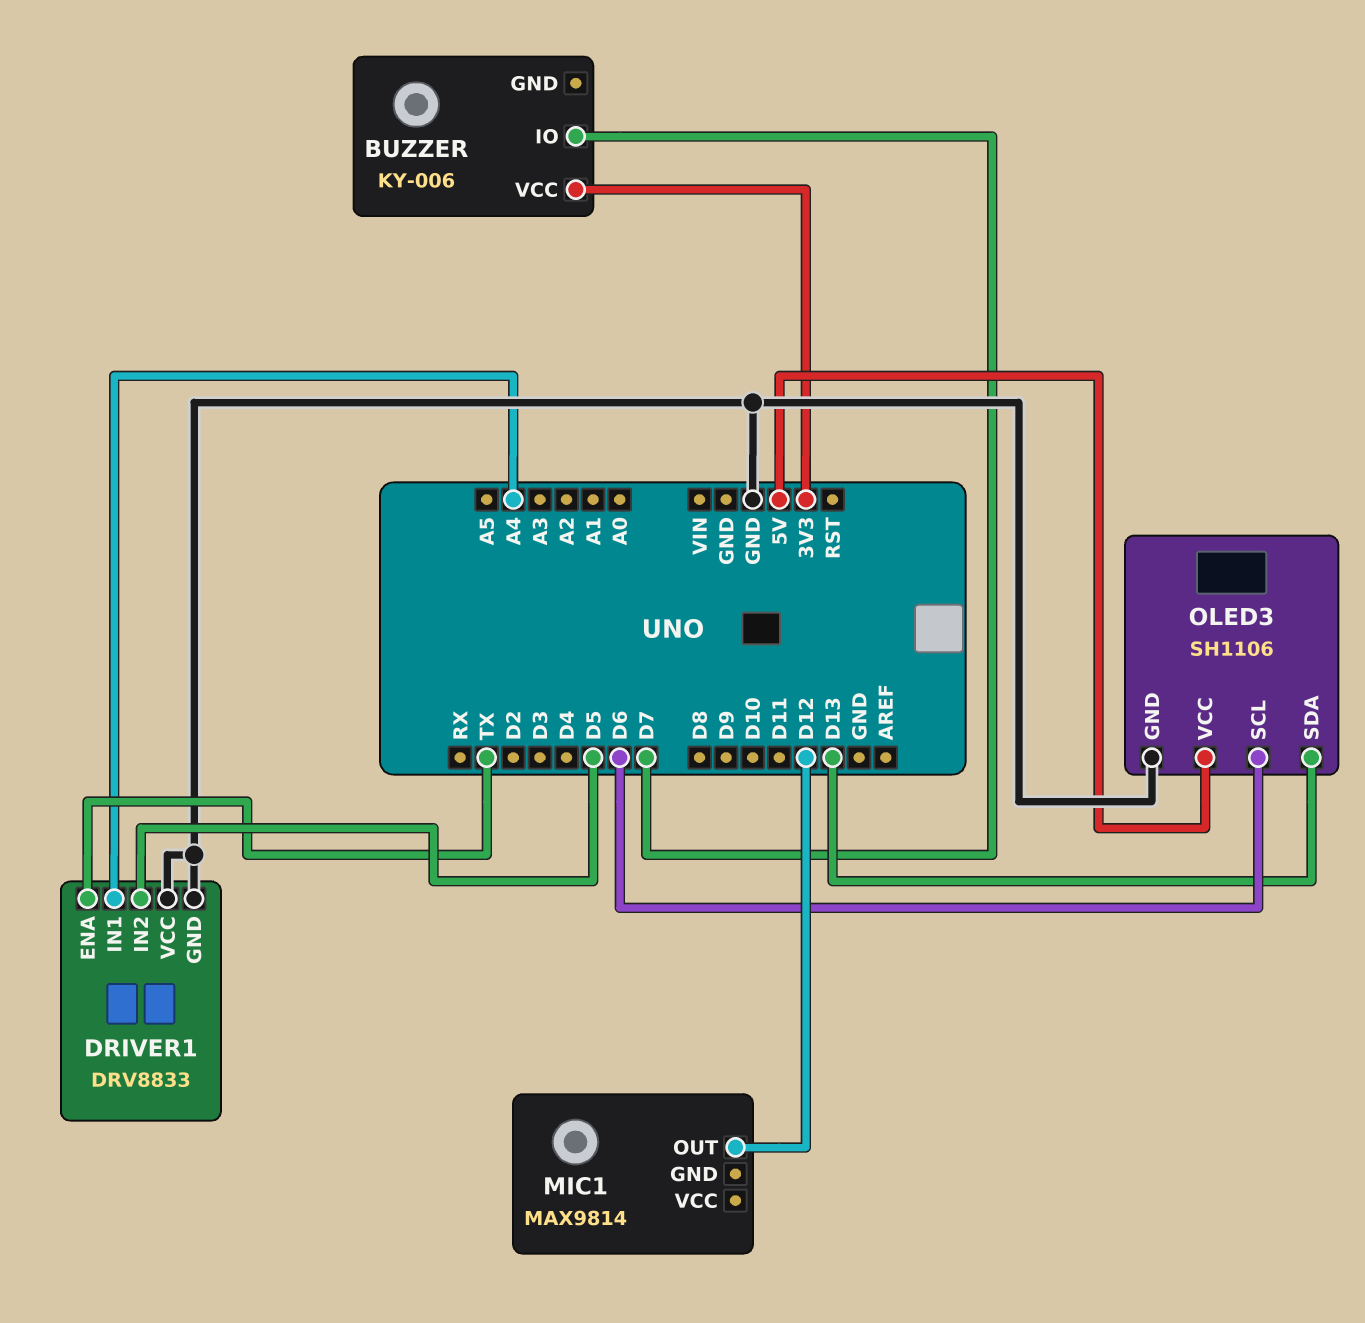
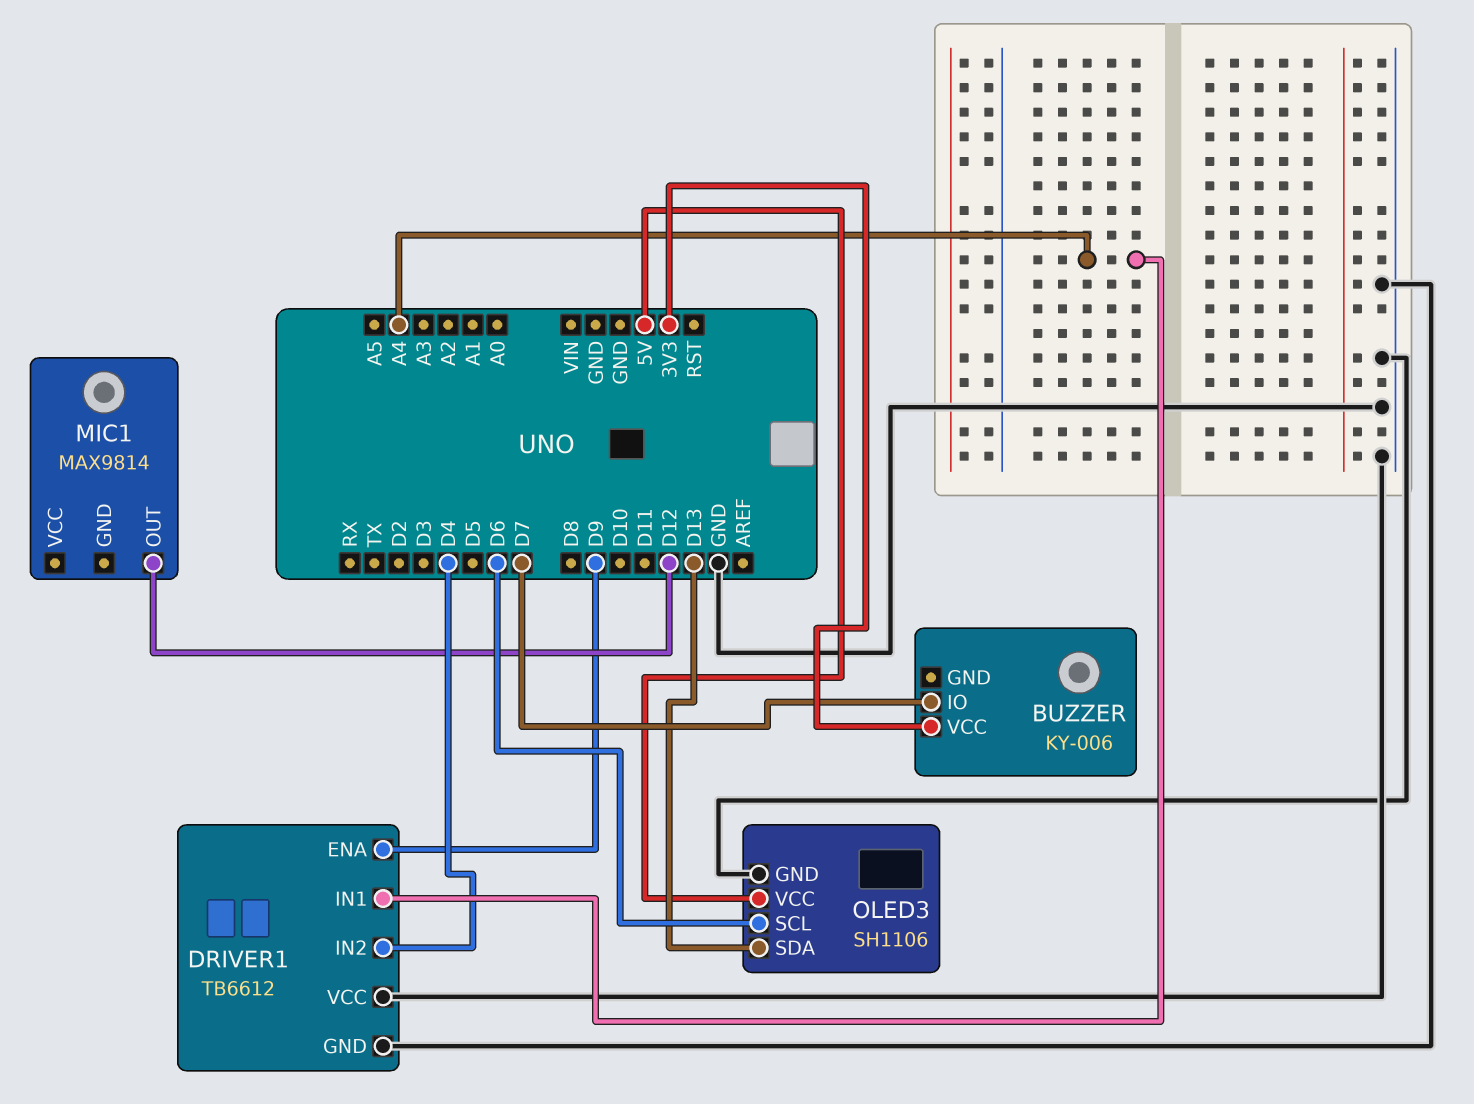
DRIVER1: DRV8833 -> TB6612
DRIVER1 pin ENA: TX -> D9
DRIVER1 pin IN2: D5 -> D4

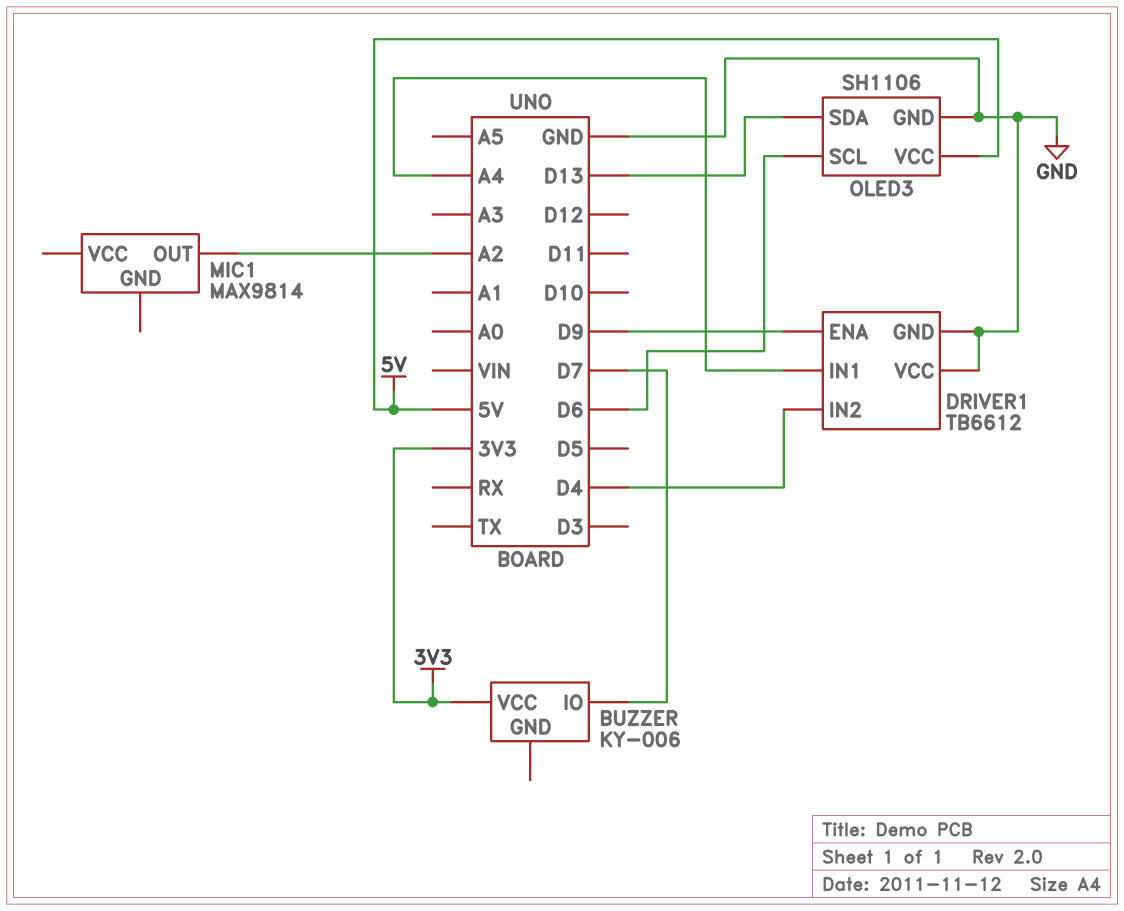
MIC1 pin OUT: D12 -> A2

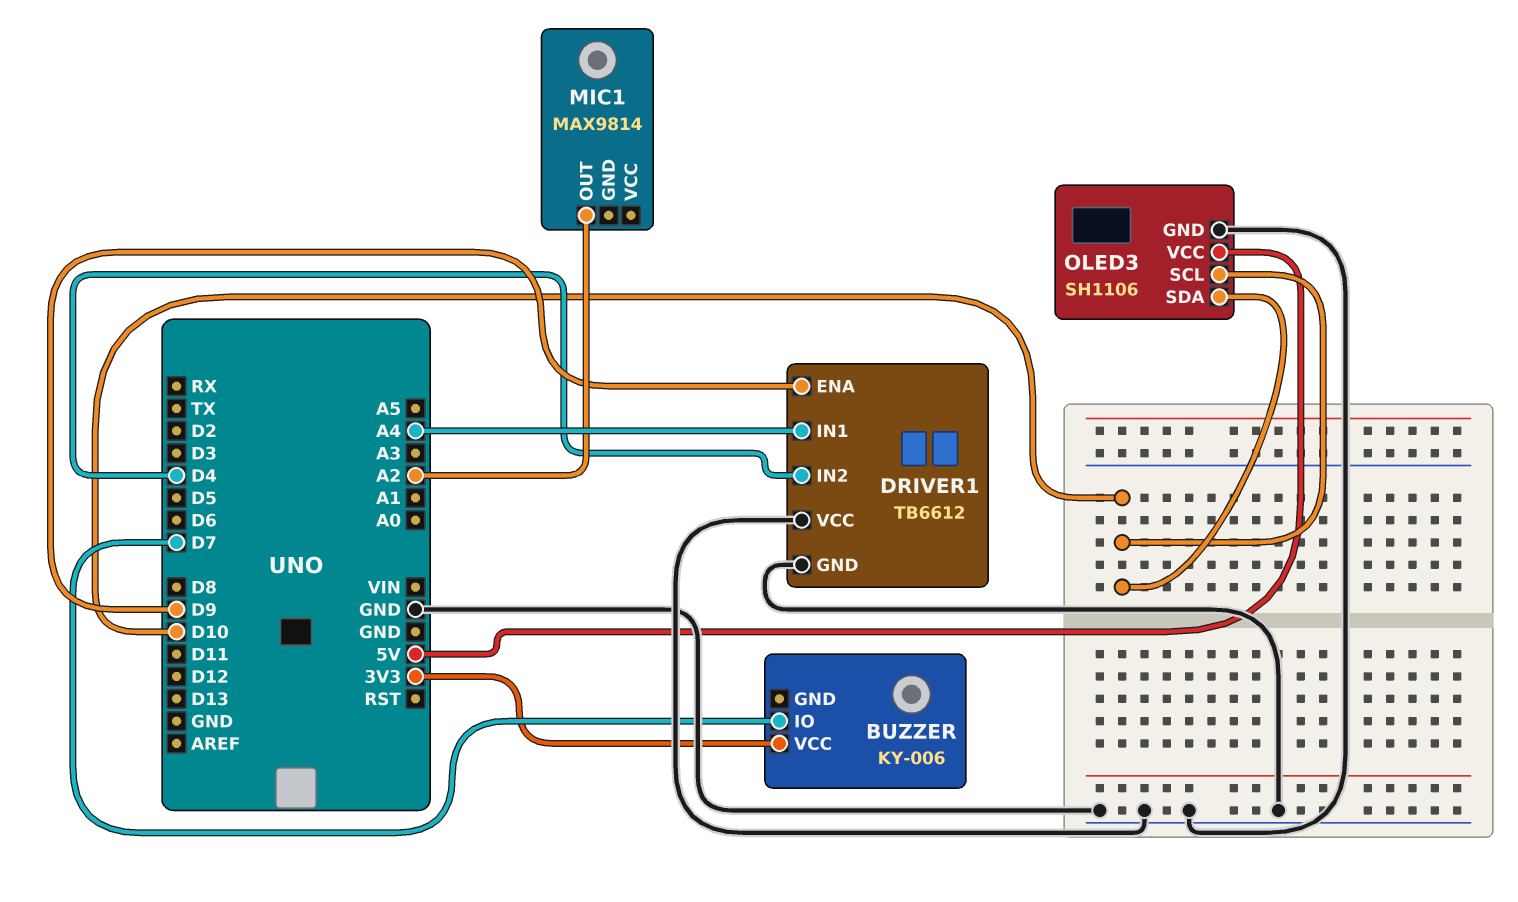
OLED3 pin SCL: D6 -> D10
OLED3 pin SDA: D13 -> D10

